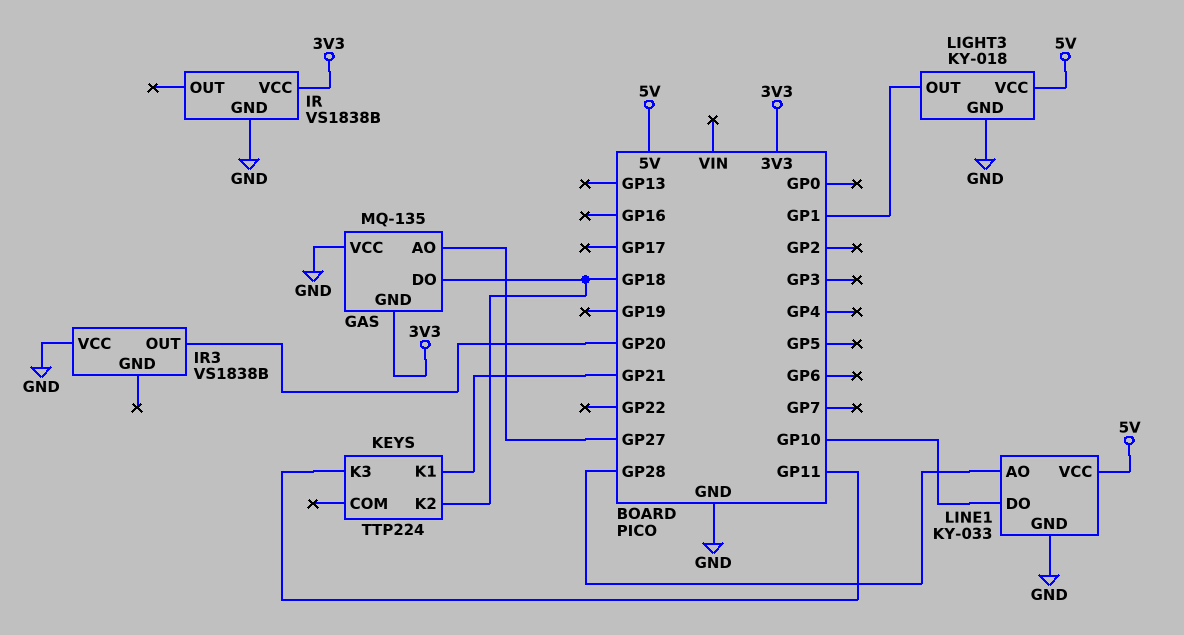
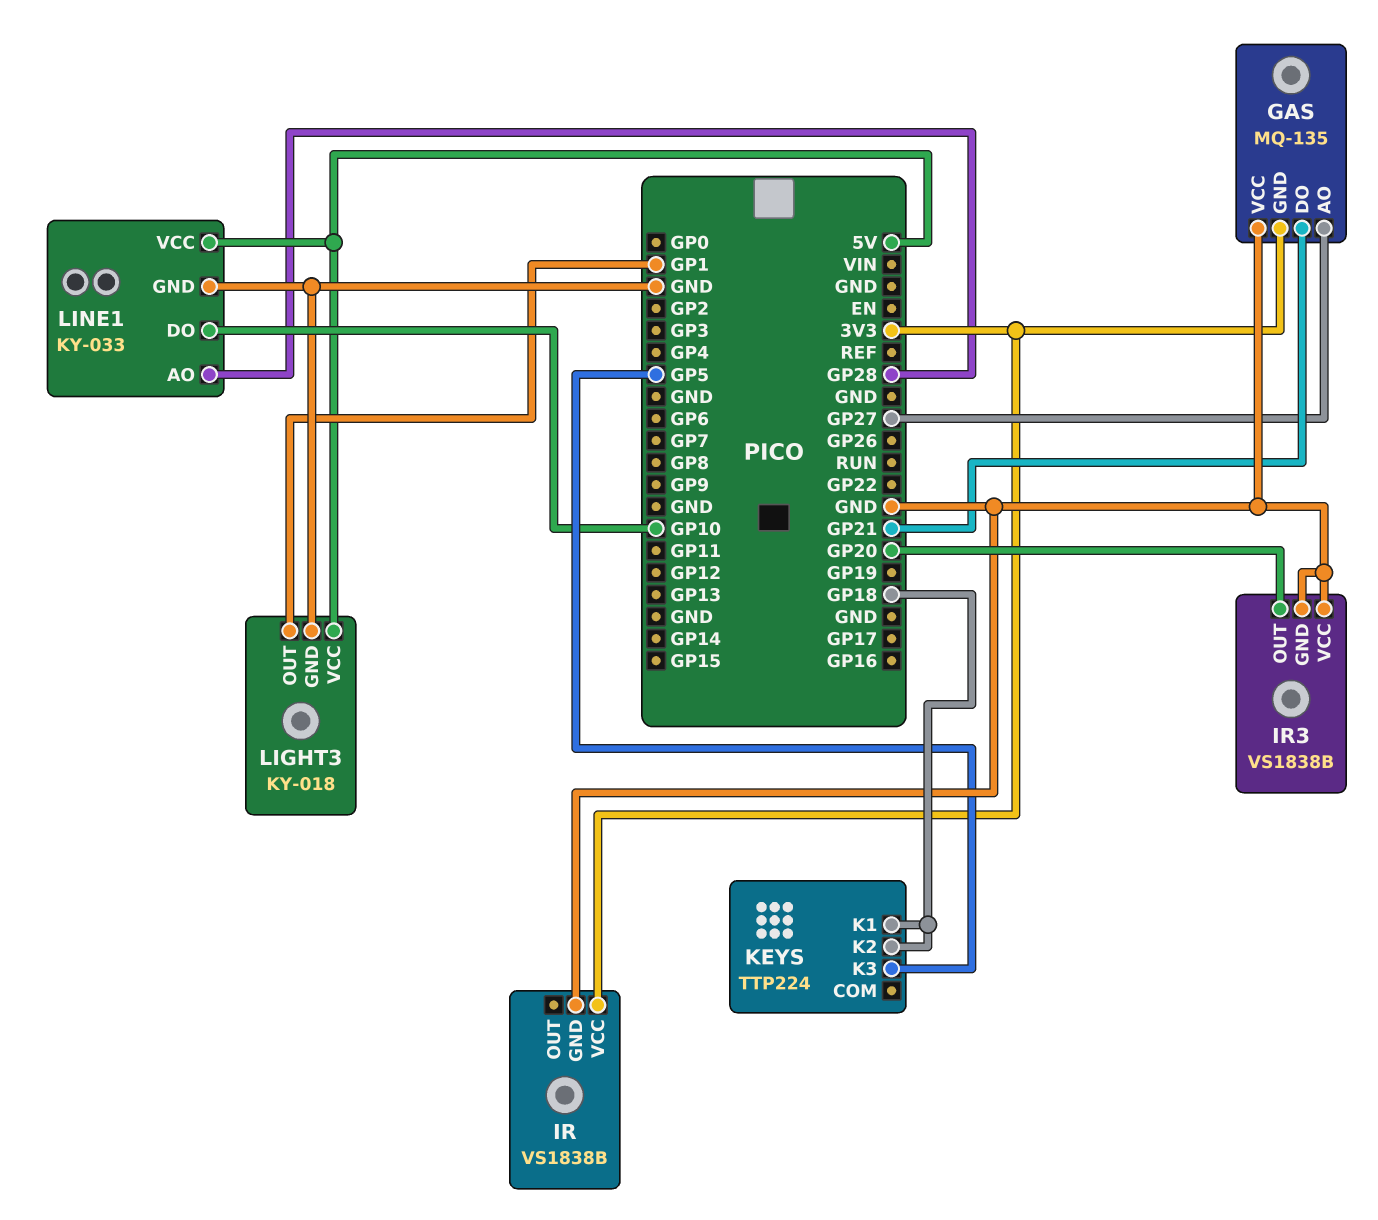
GAS pin DO: GP18 -> GP21
IR3 pin GND: none -> GND
KEYS pin K1: GP21 -> GP18
KEYS pin K3: GP11 -> GP5

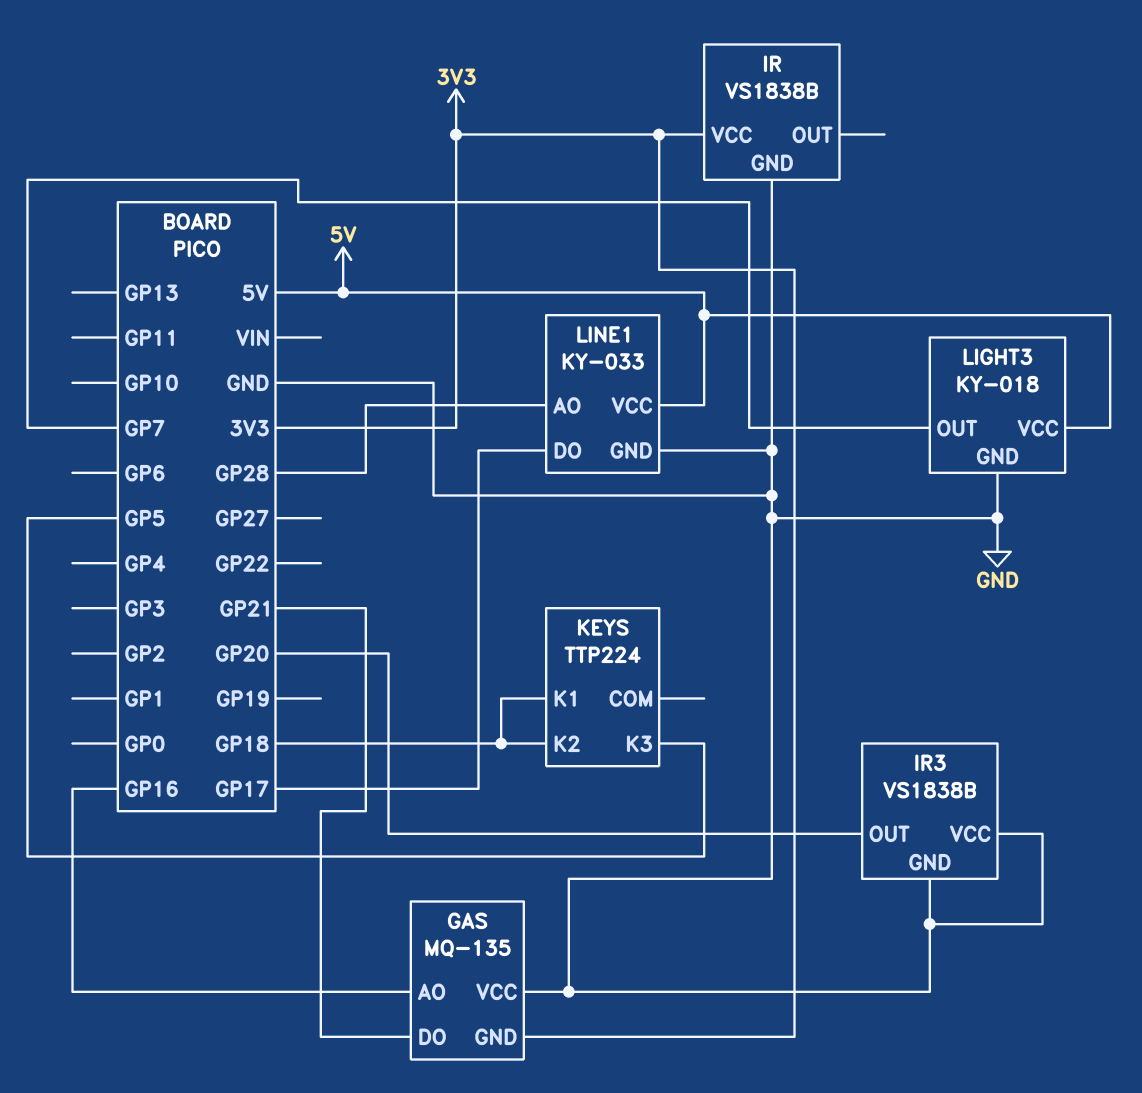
GAS pin AO: GP27 -> GP16
LIGHT3 pin OUT: GP1 -> GP7
LINE1 pin DO: GP10 -> GP17

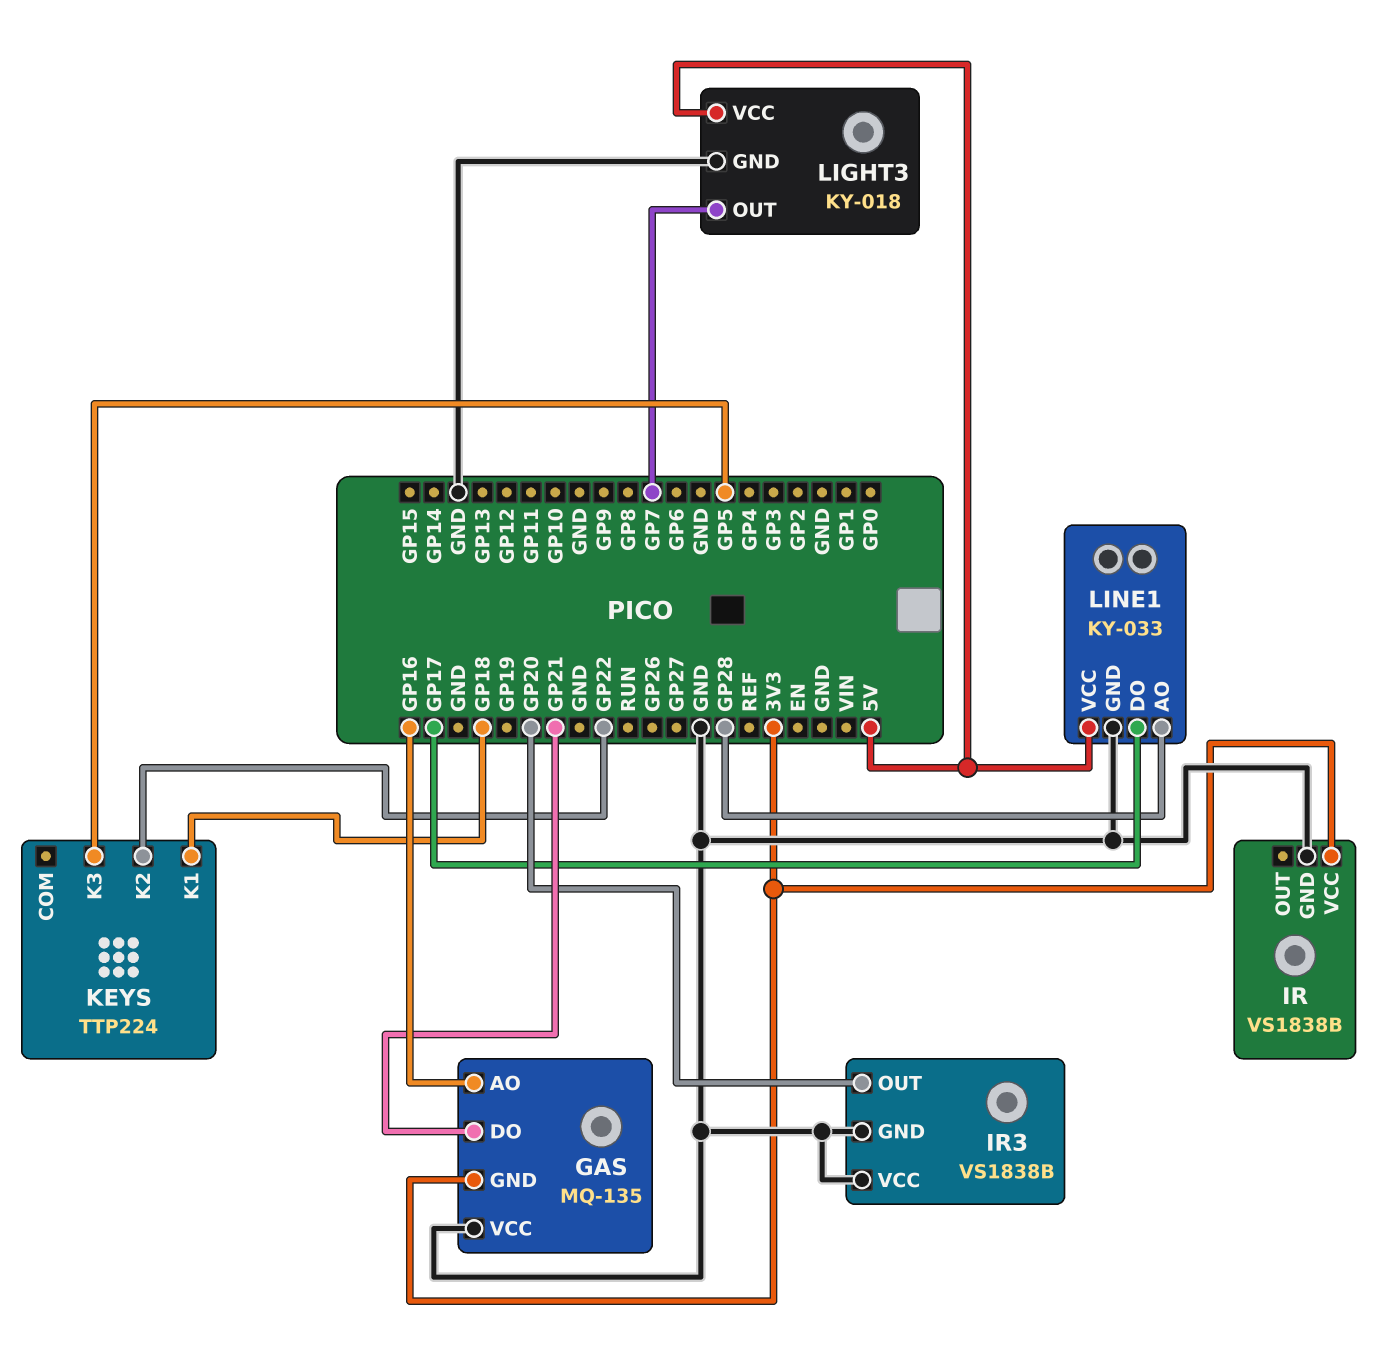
KEYS pin K2: GP18 -> GP22

